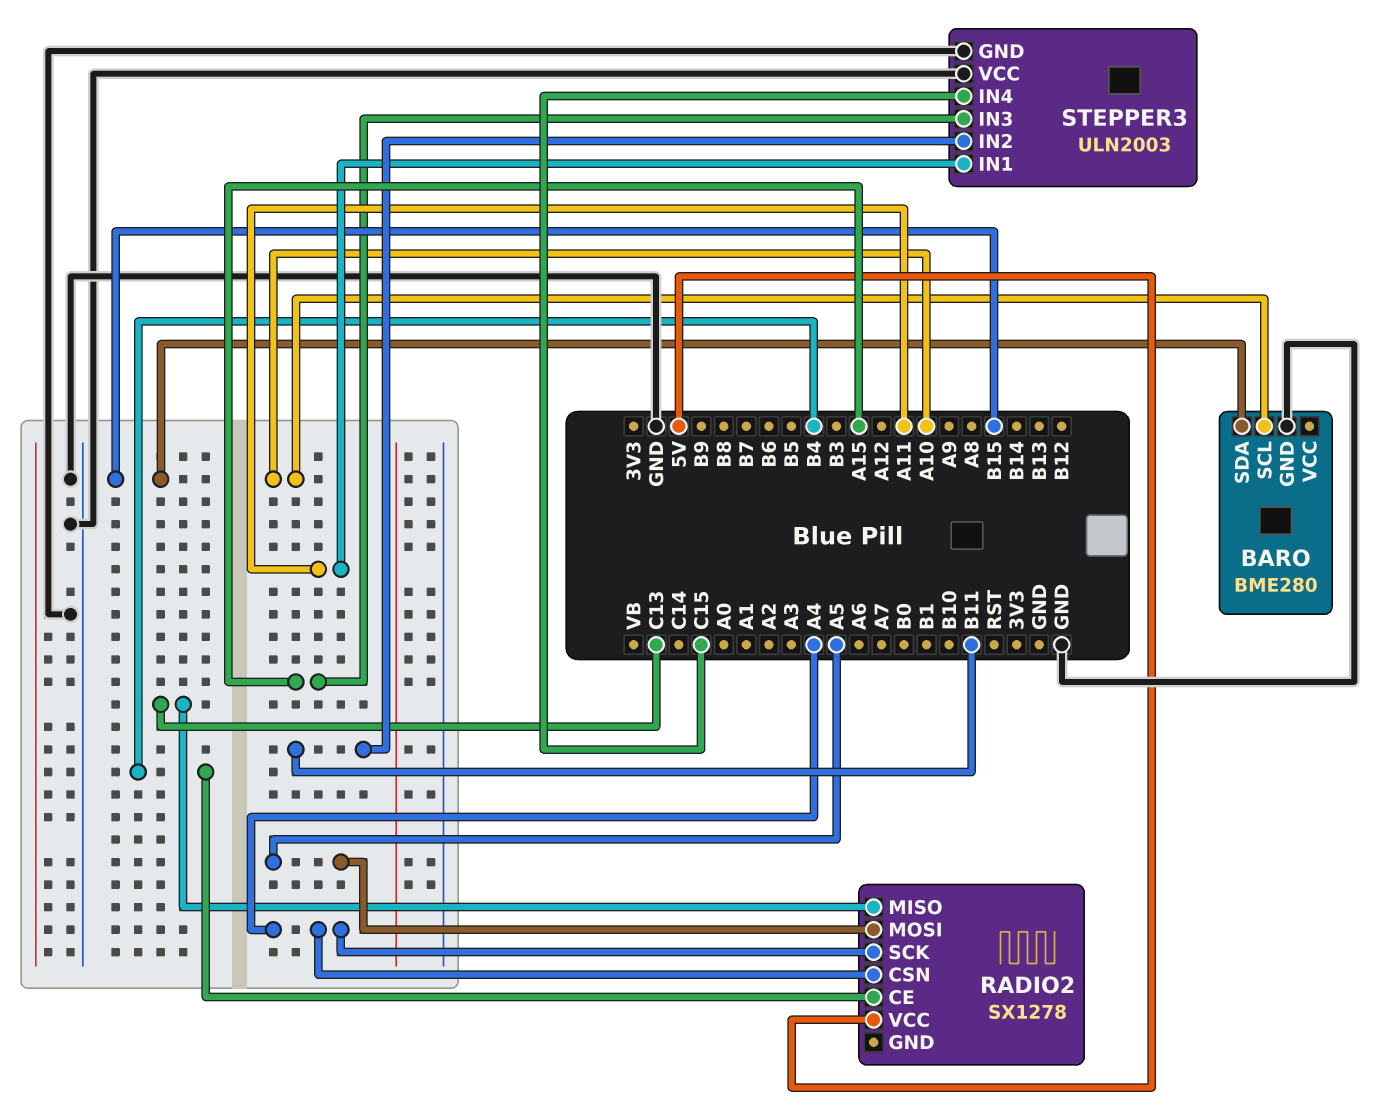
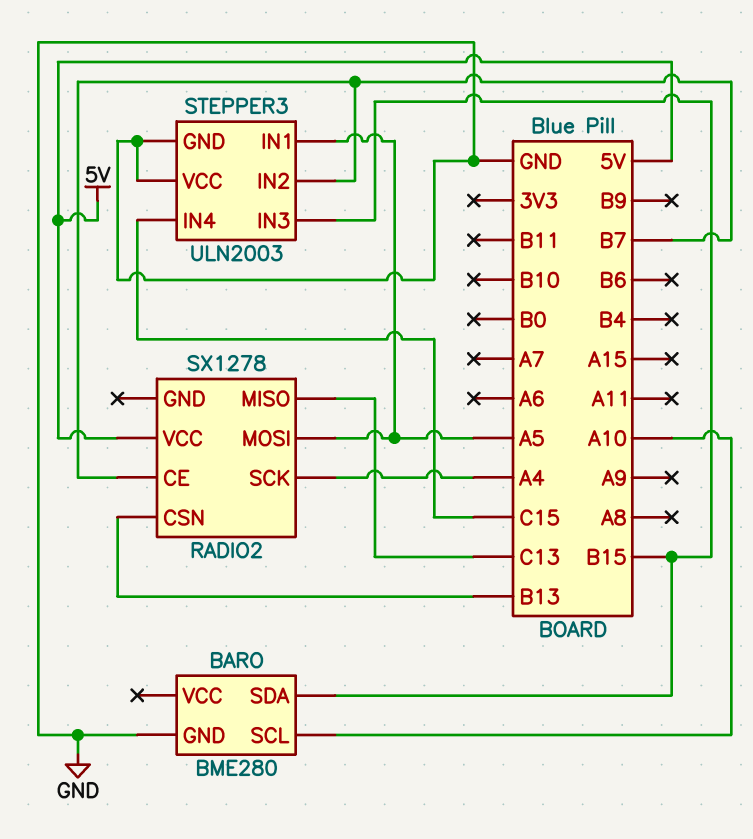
RADIO2 pin CE: B4 -> B7
RADIO2 pin CSN: A4 -> B13
STEPPER3 pin IN1: A11 -> A5
STEPPER3 pin IN2: B11 -> B7
STEPPER3 pin IN3: A15 -> B15

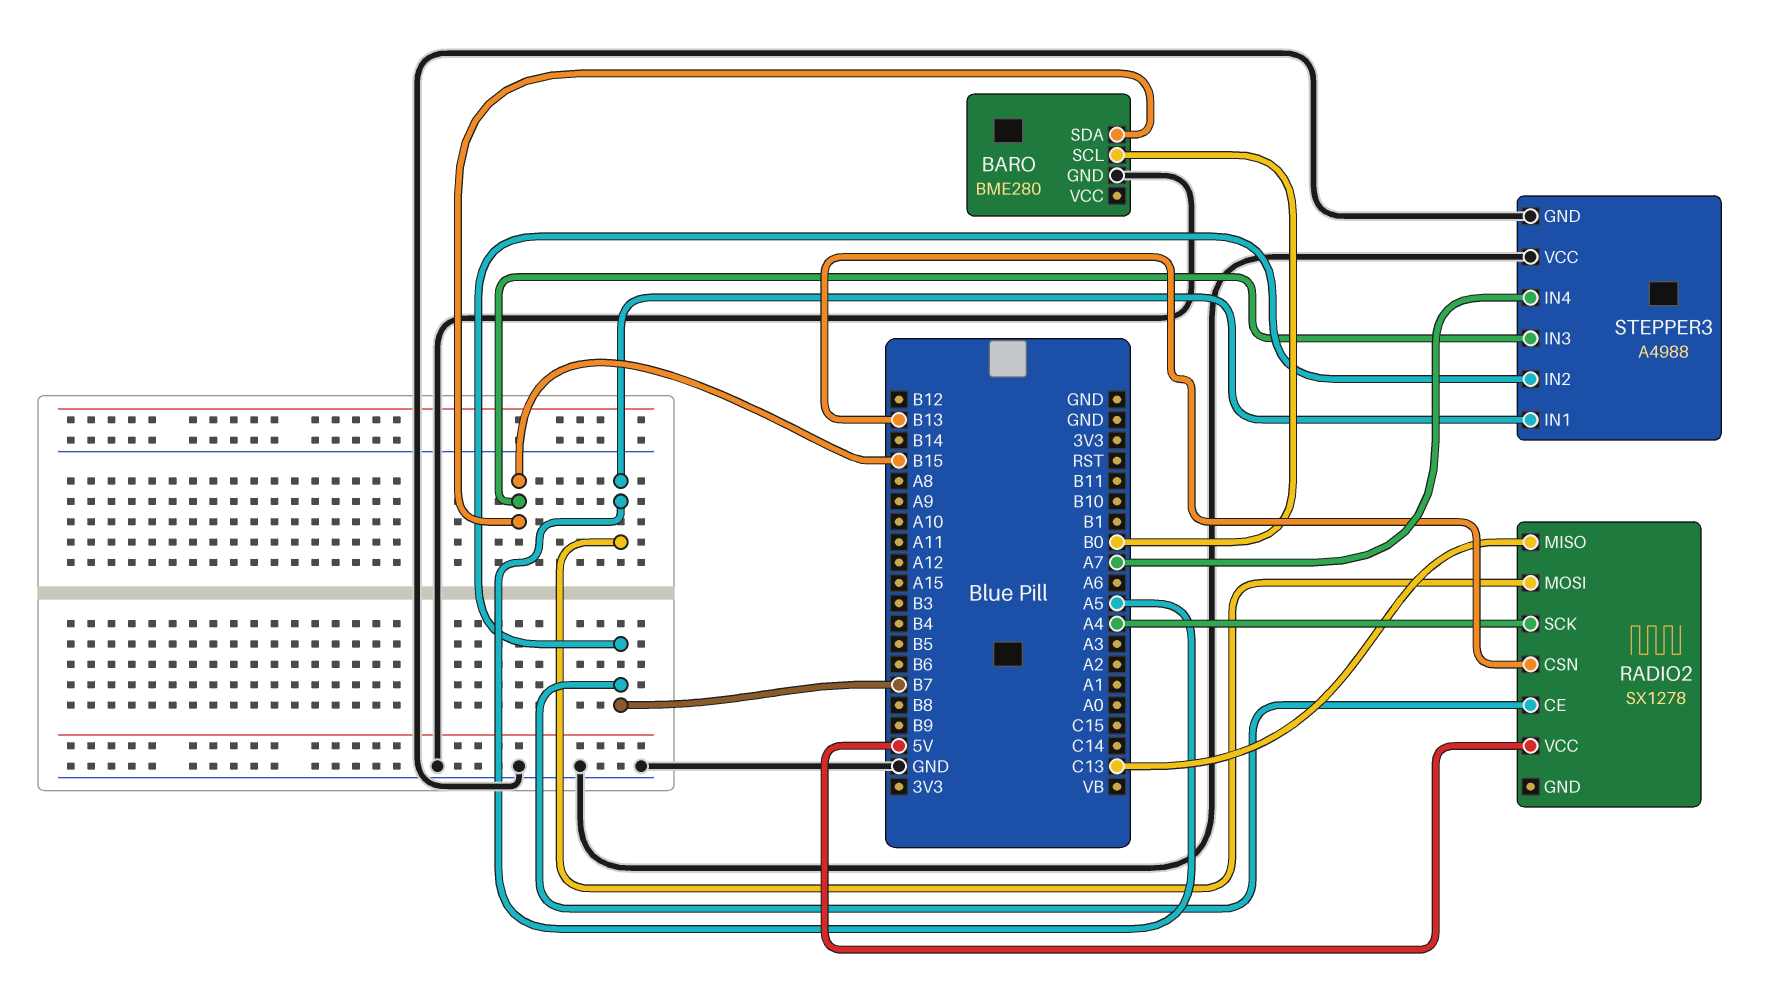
BARO pin SCL: A10 -> B0
STEPPER3: ULN2003 -> A4988
STEPPER3 pin IN4: C15 -> A7

